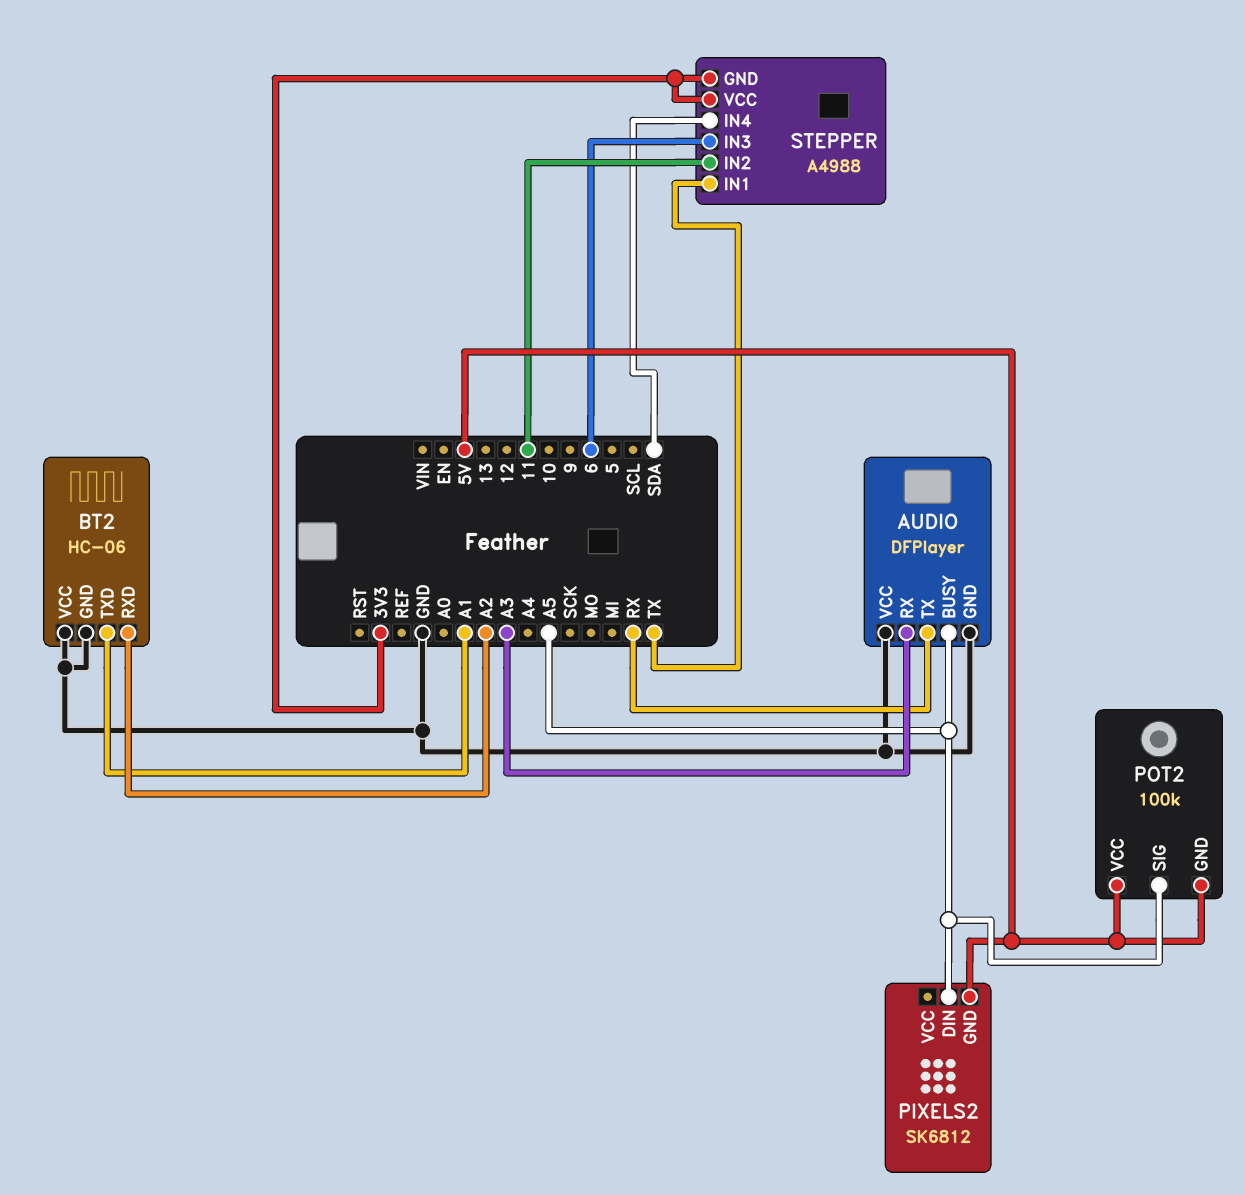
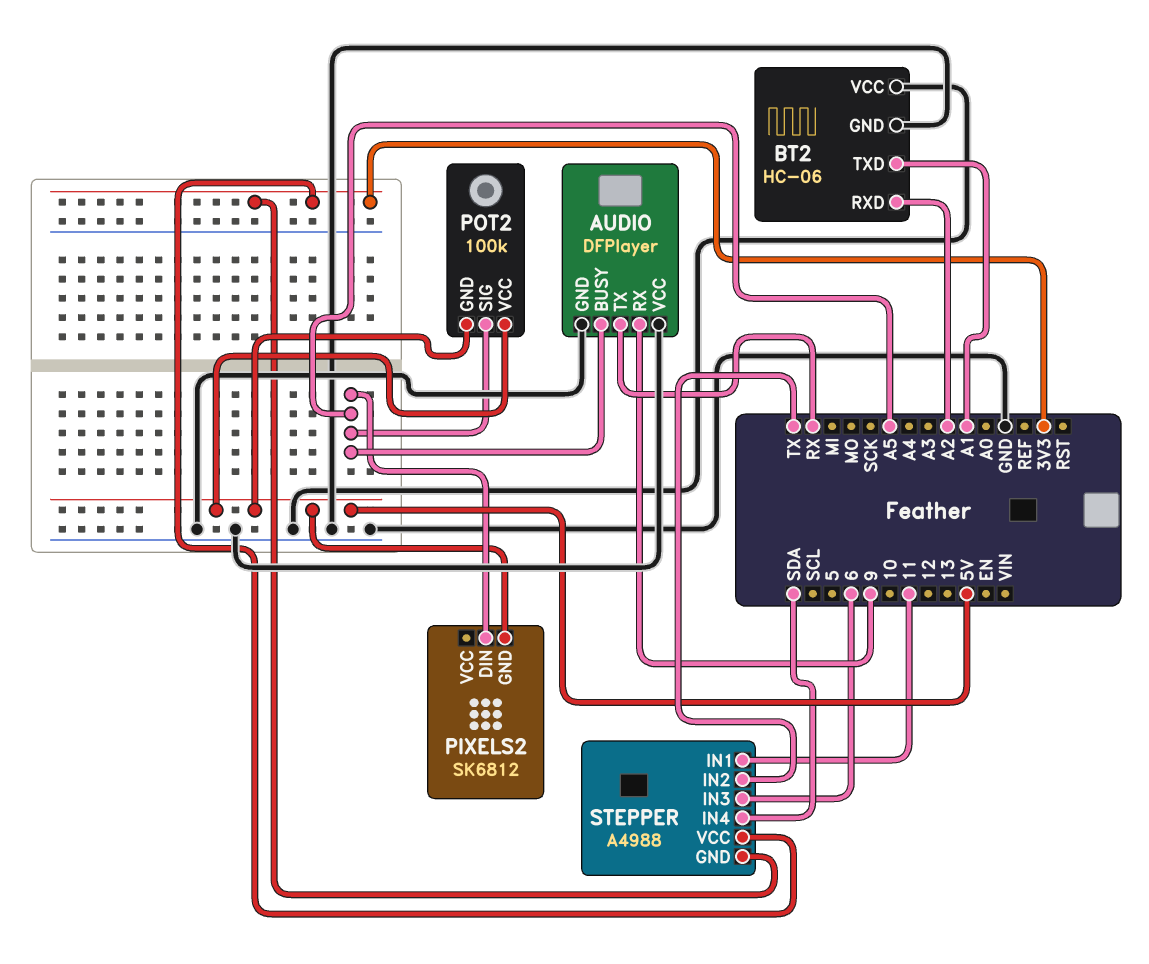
AUDIO pin RX: A3 -> 9
STEPPER pin IN1: TX -> 11
STEPPER pin IN2: 11 -> TX

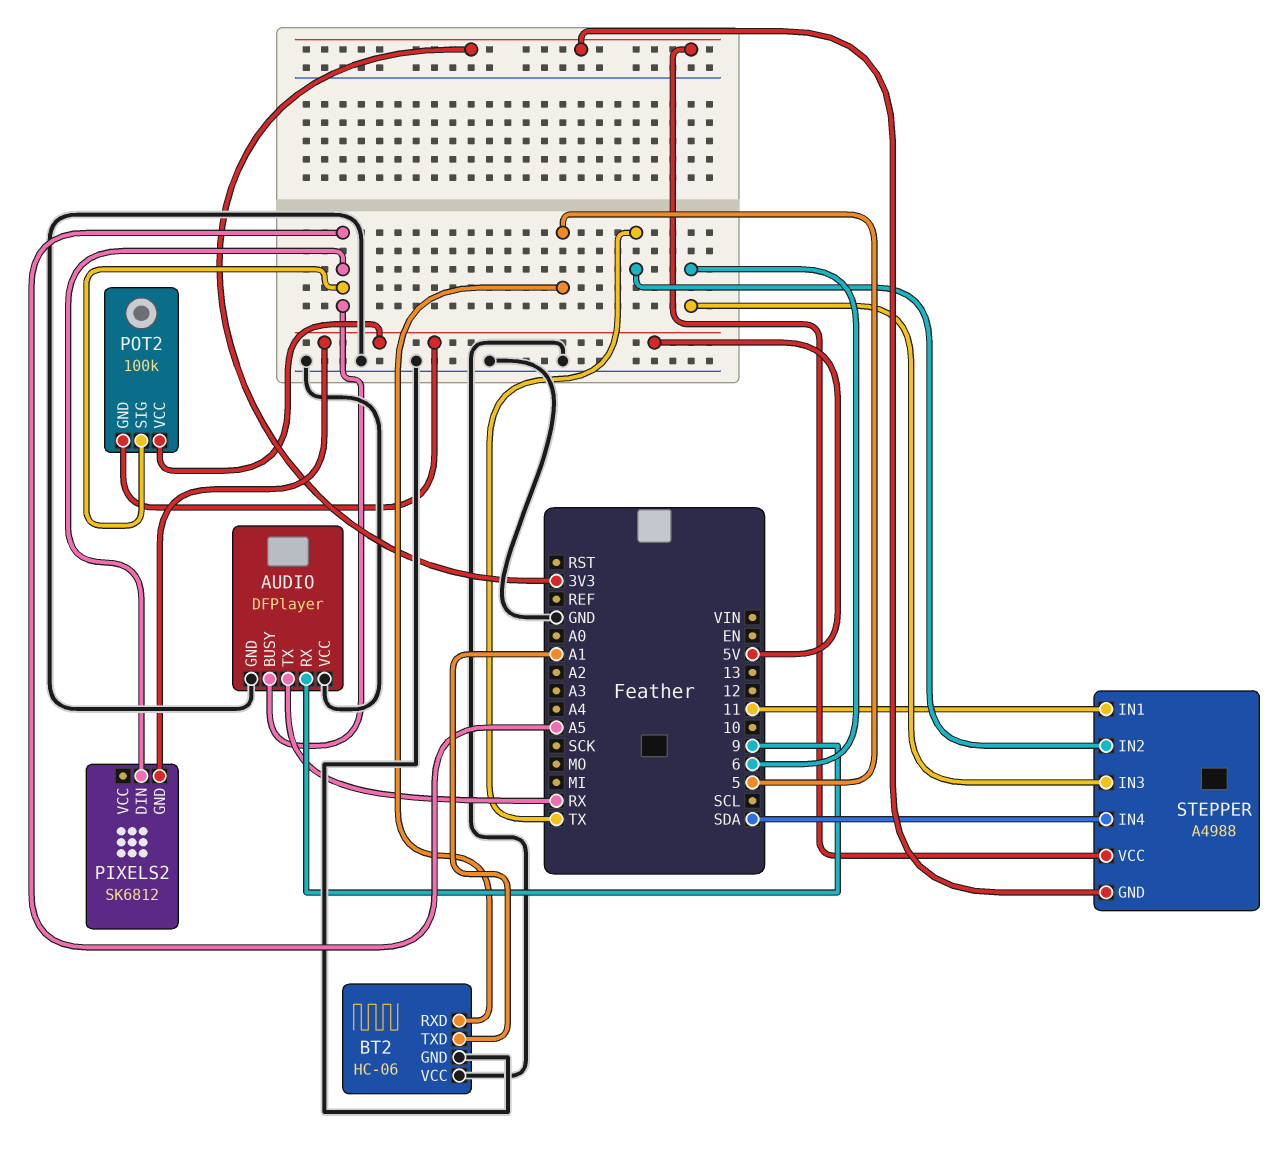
BT2 pin RXD: A2 -> 5

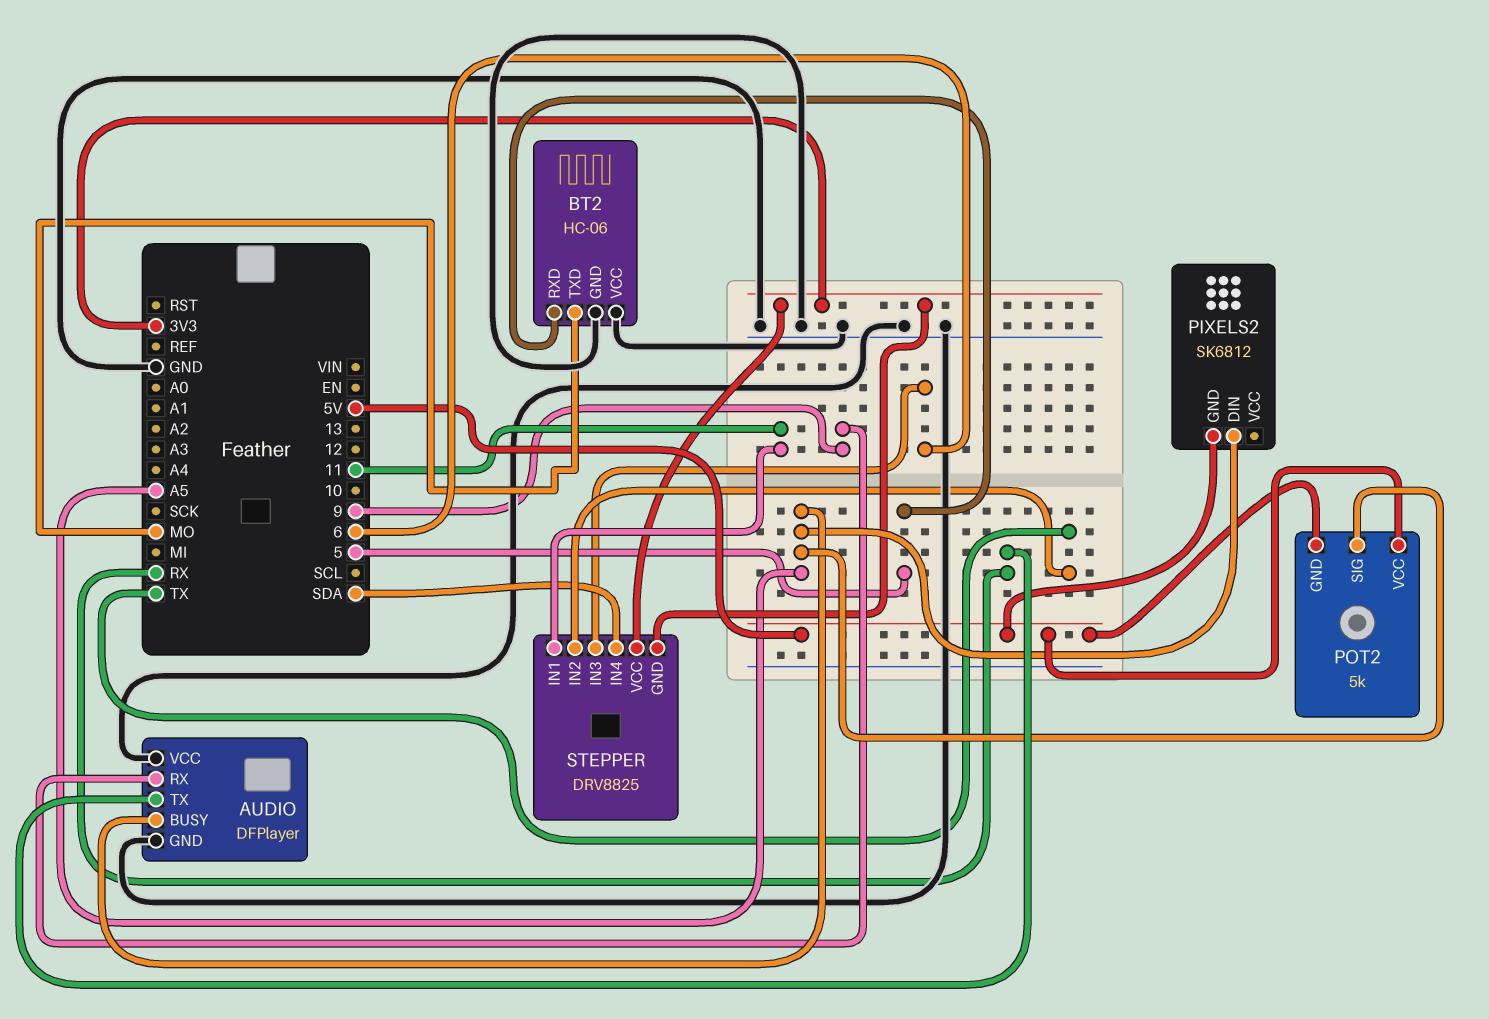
BT2 pin TXD: A1 -> MO
POT2: 100k -> 5k
STEPPER: A4988 -> DRV8825

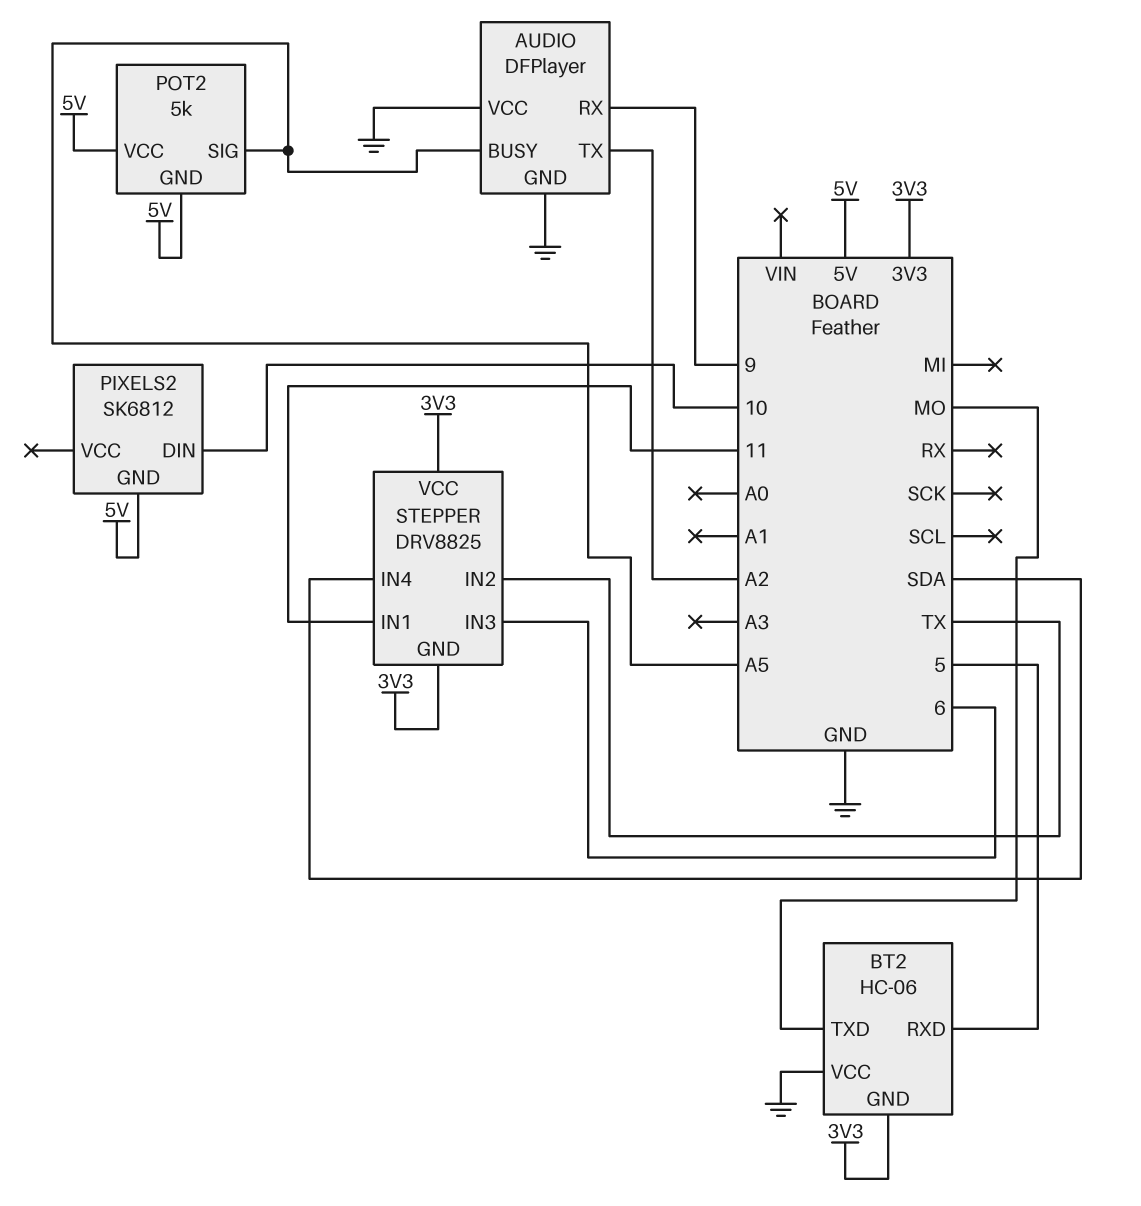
AUDIO pin TX: RX -> A2
BT2 pin GND: GND -> 3V3
PIXELS2 pin DIN: A5 -> 10

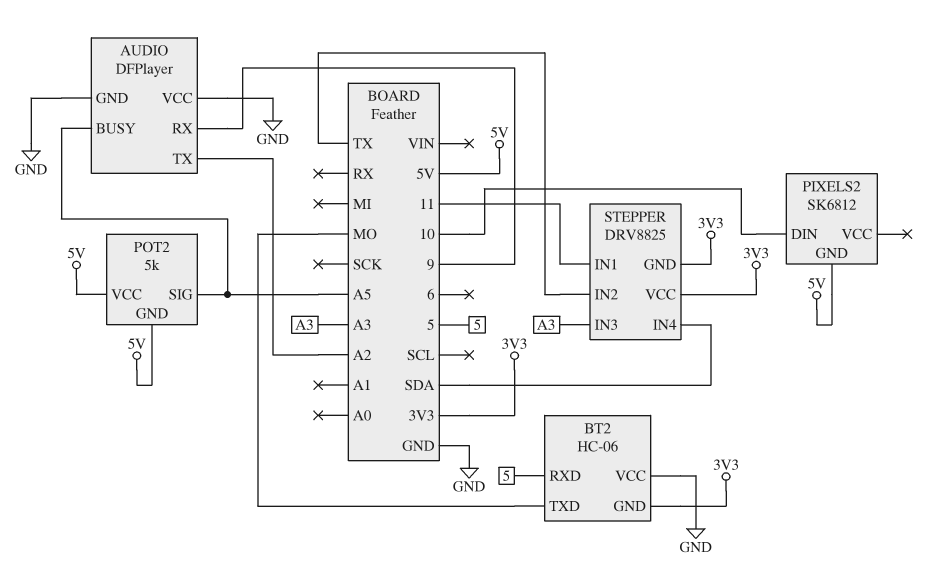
STEPPER pin IN3: 6 -> A3

